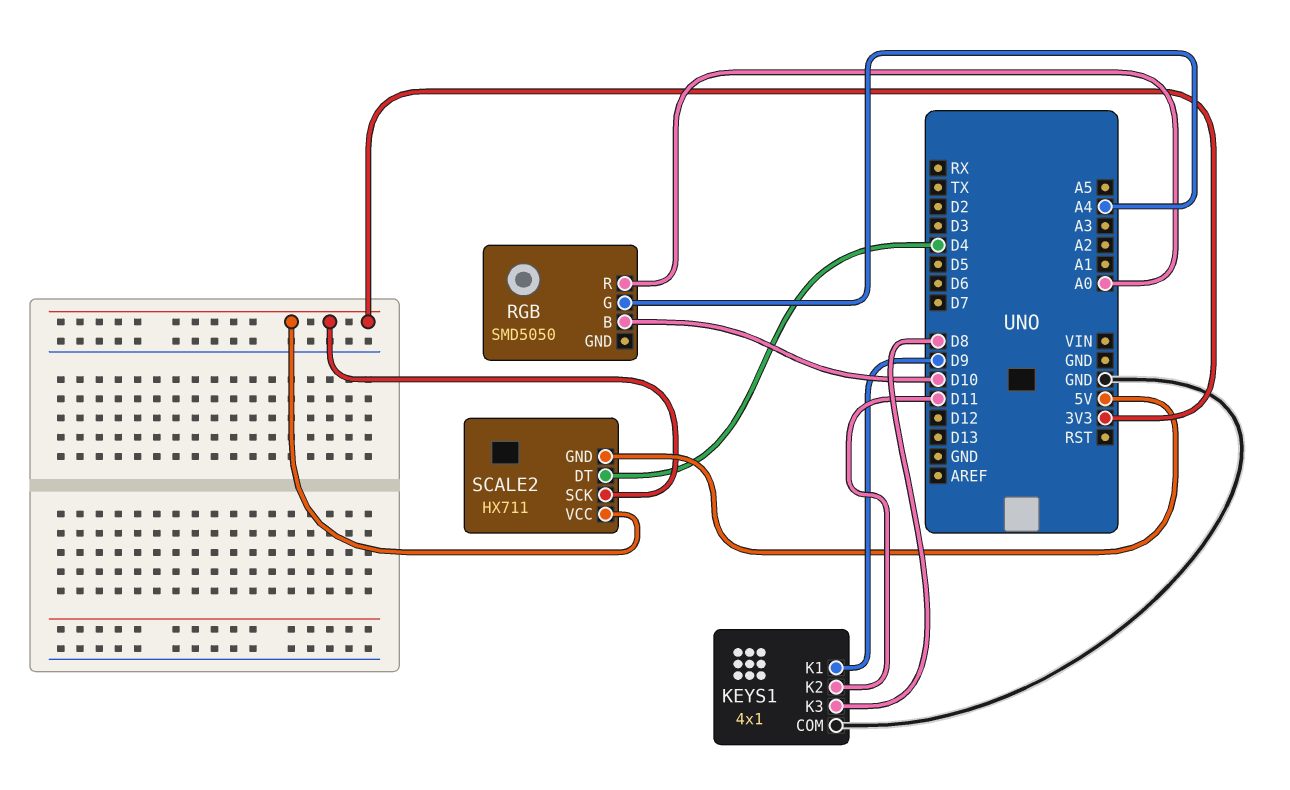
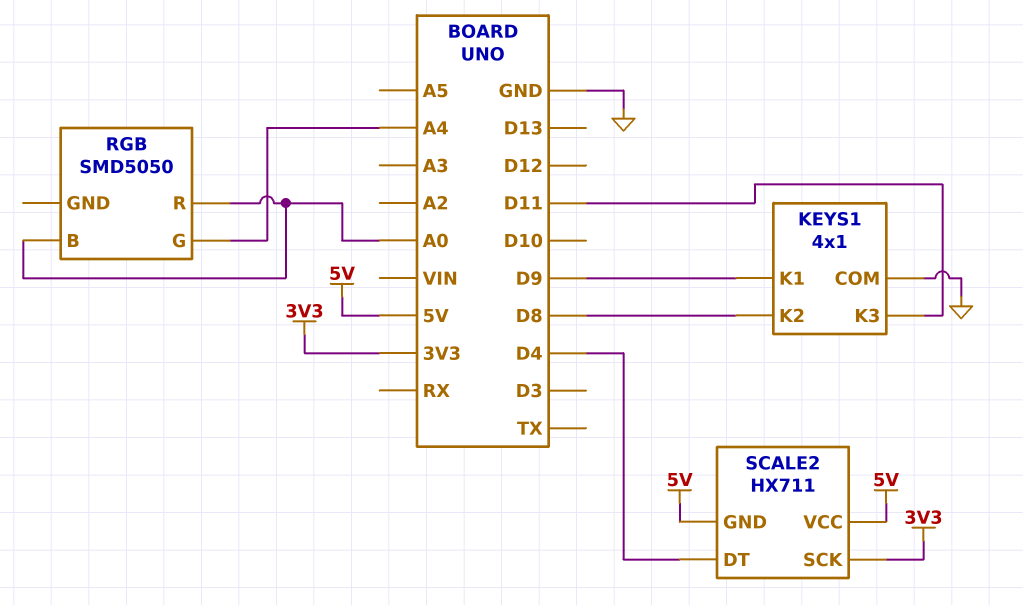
KEYS1 pin K2: D11 -> D8
KEYS1 pin K3: D8 -> D11
RGB pin B: D10 -> A0
SCALE2 pin VCC: 3V3 -> 5V

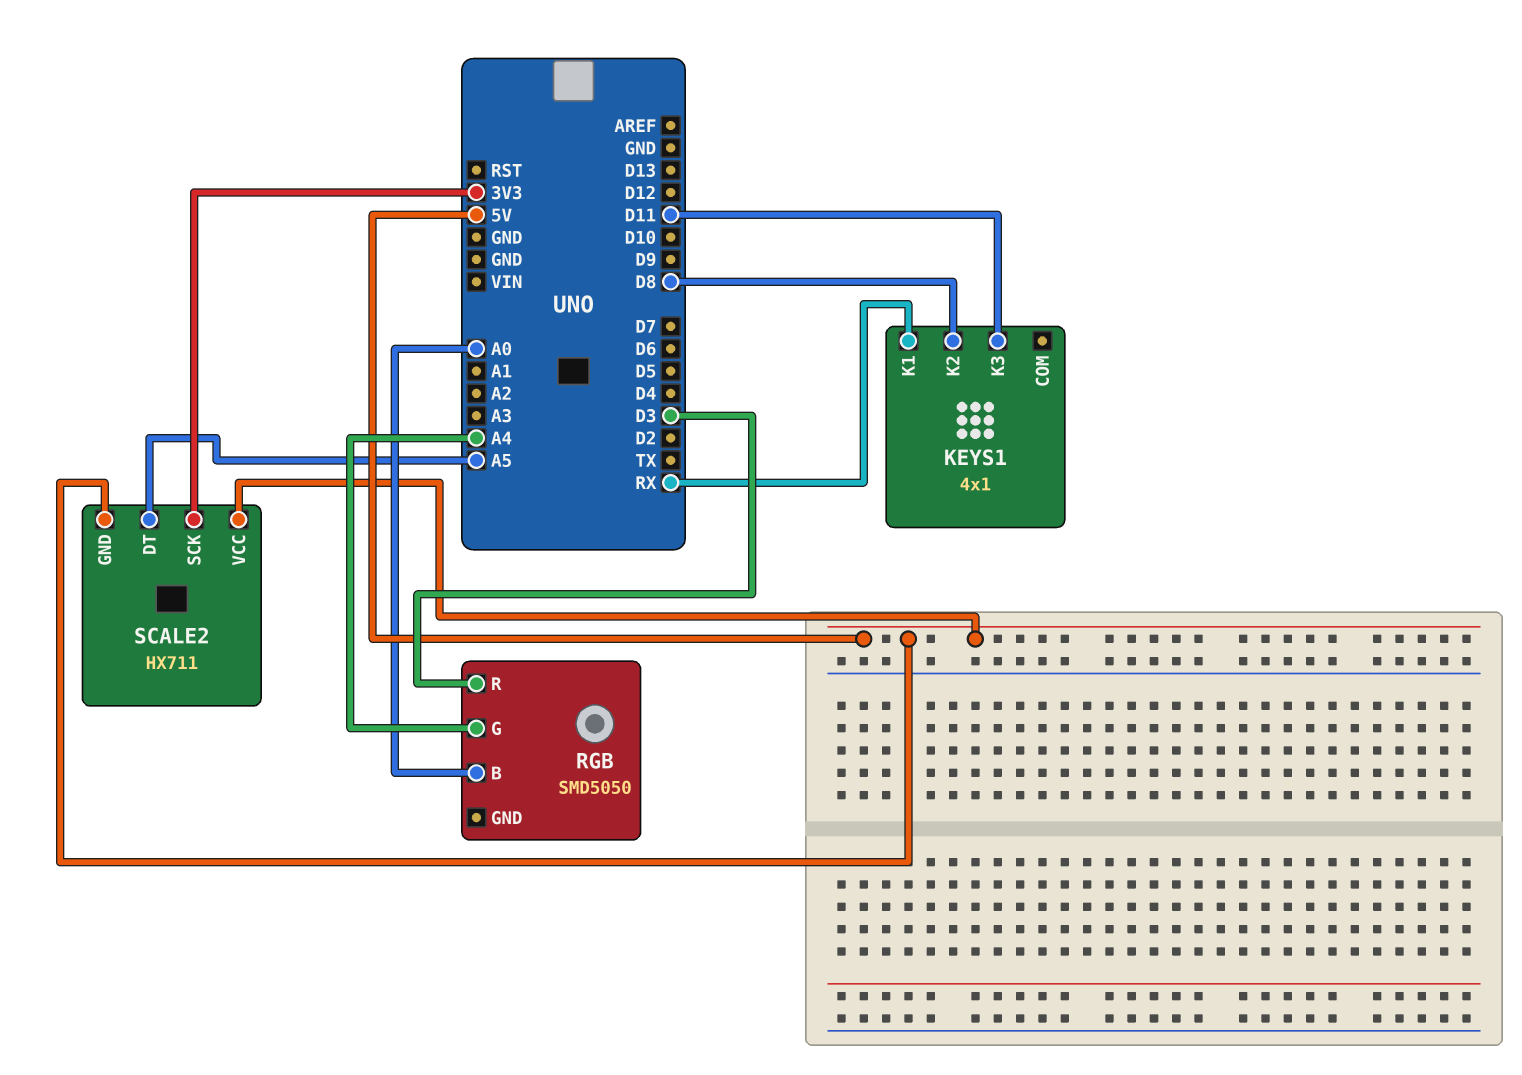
KEYS1 pin COM: GND -> none
KEYS1 pin K1: D9 -> RX
RGB pin R: A0 -> D3
SCALE2 pin DT: D4 -> A5

